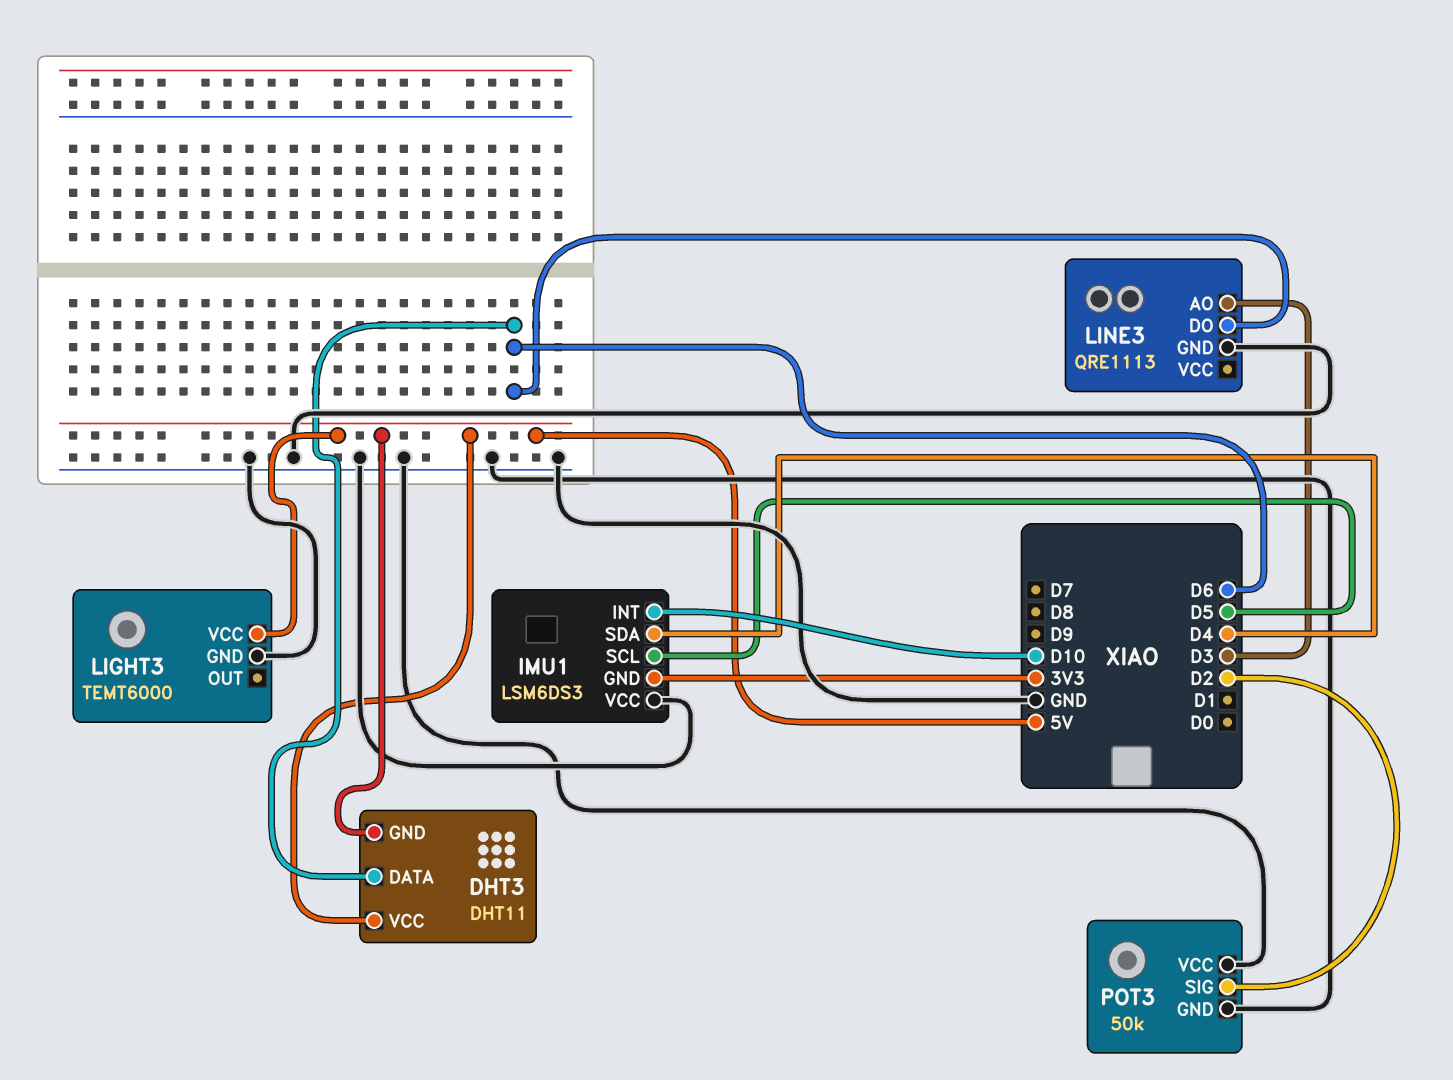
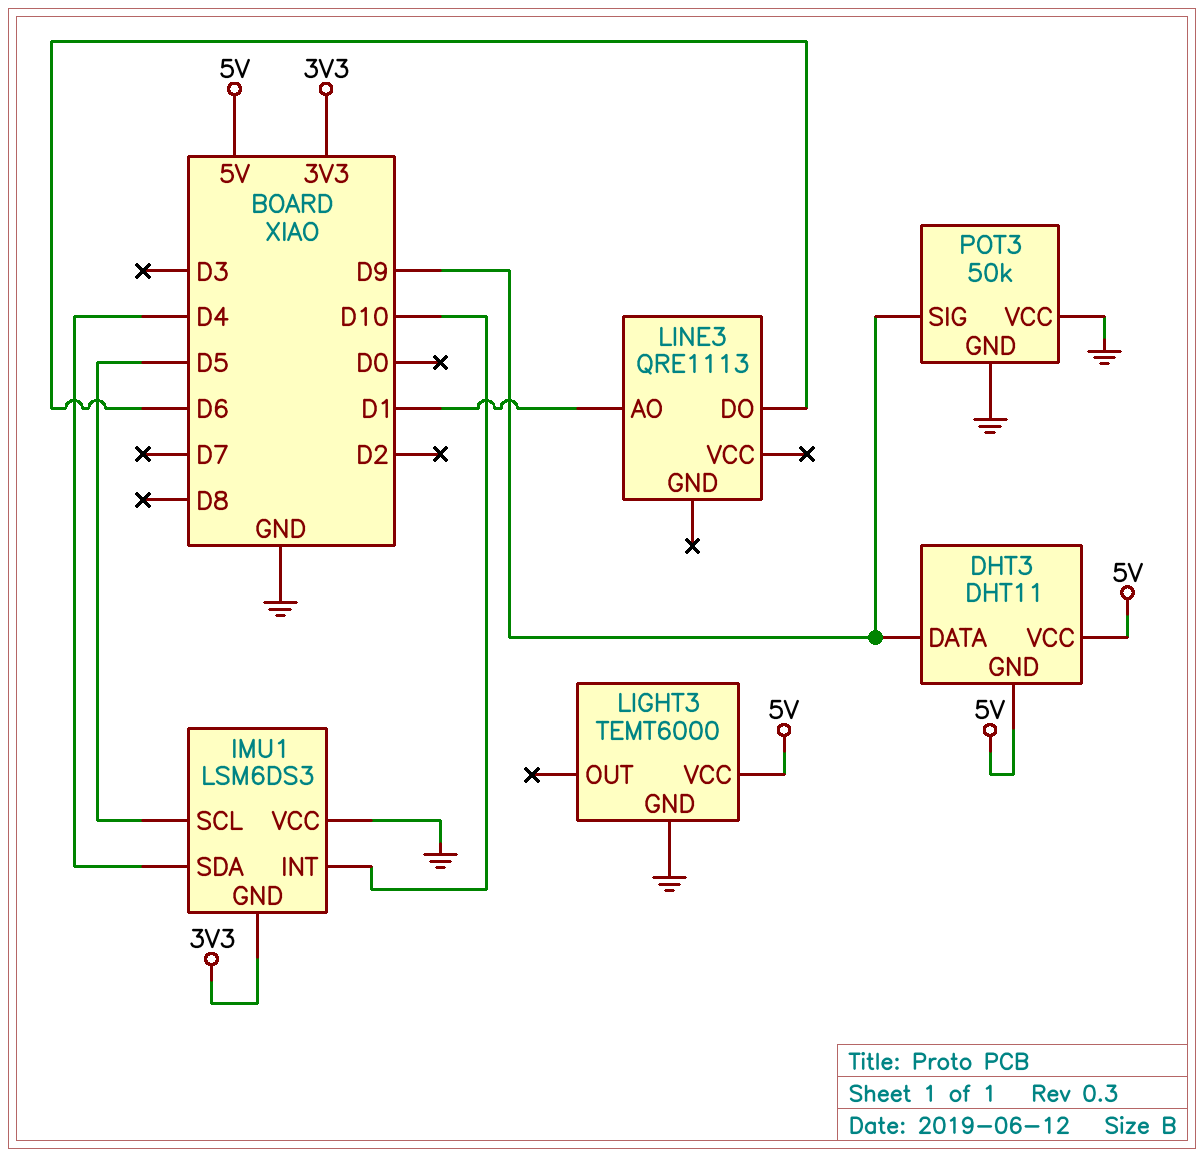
DHT3 pin DATA: D6 -> D9
LINE3 pin AO: D3 -> D1
LINE3 pin GND: GND -> none
POT3 pin SIG: D2 -> D9

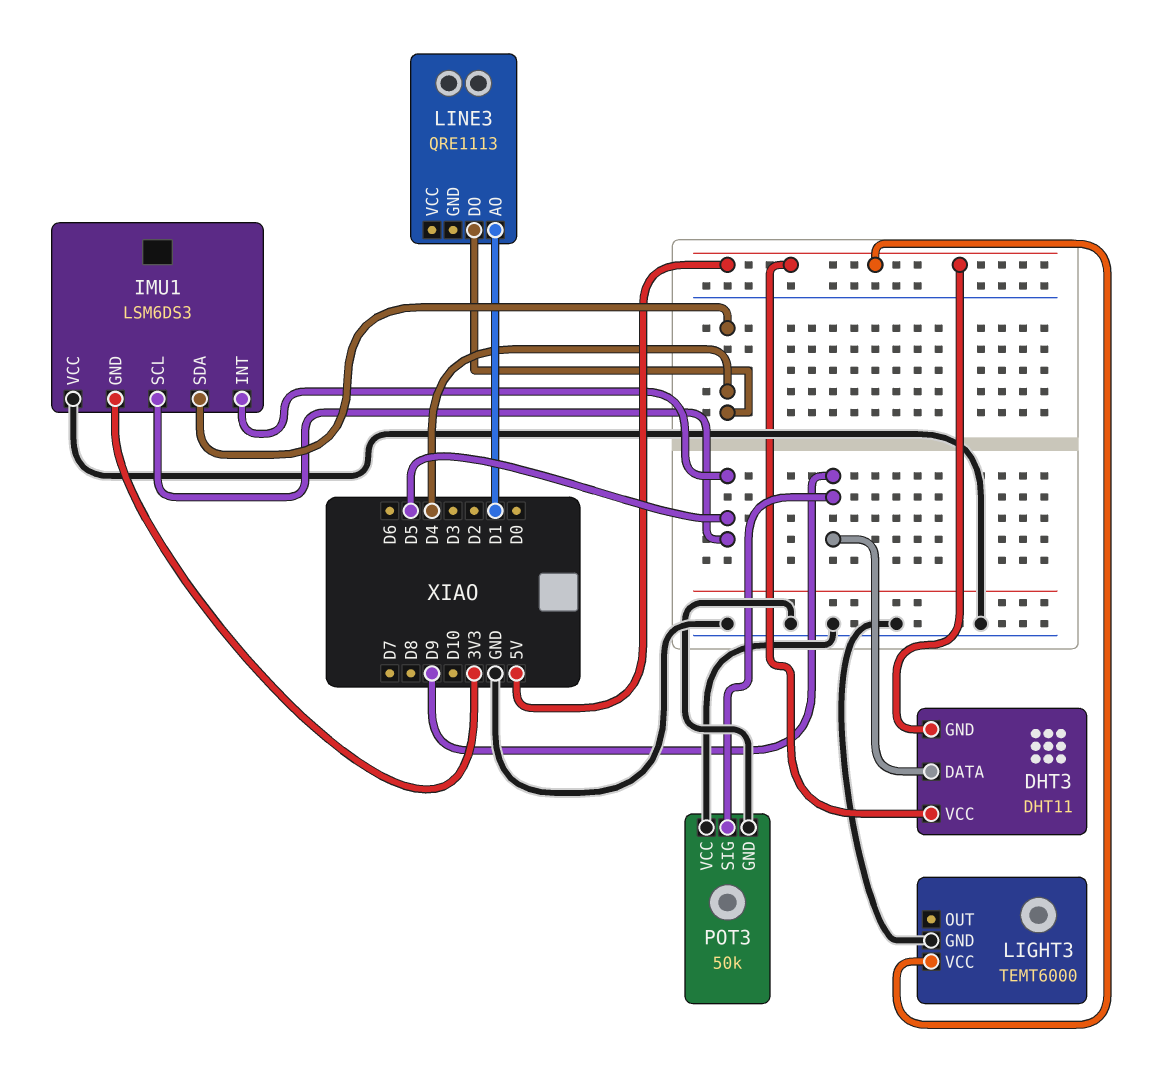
IMU1 pin INT: D10 -> D5
LINE3 pin DO: D6 -> D4

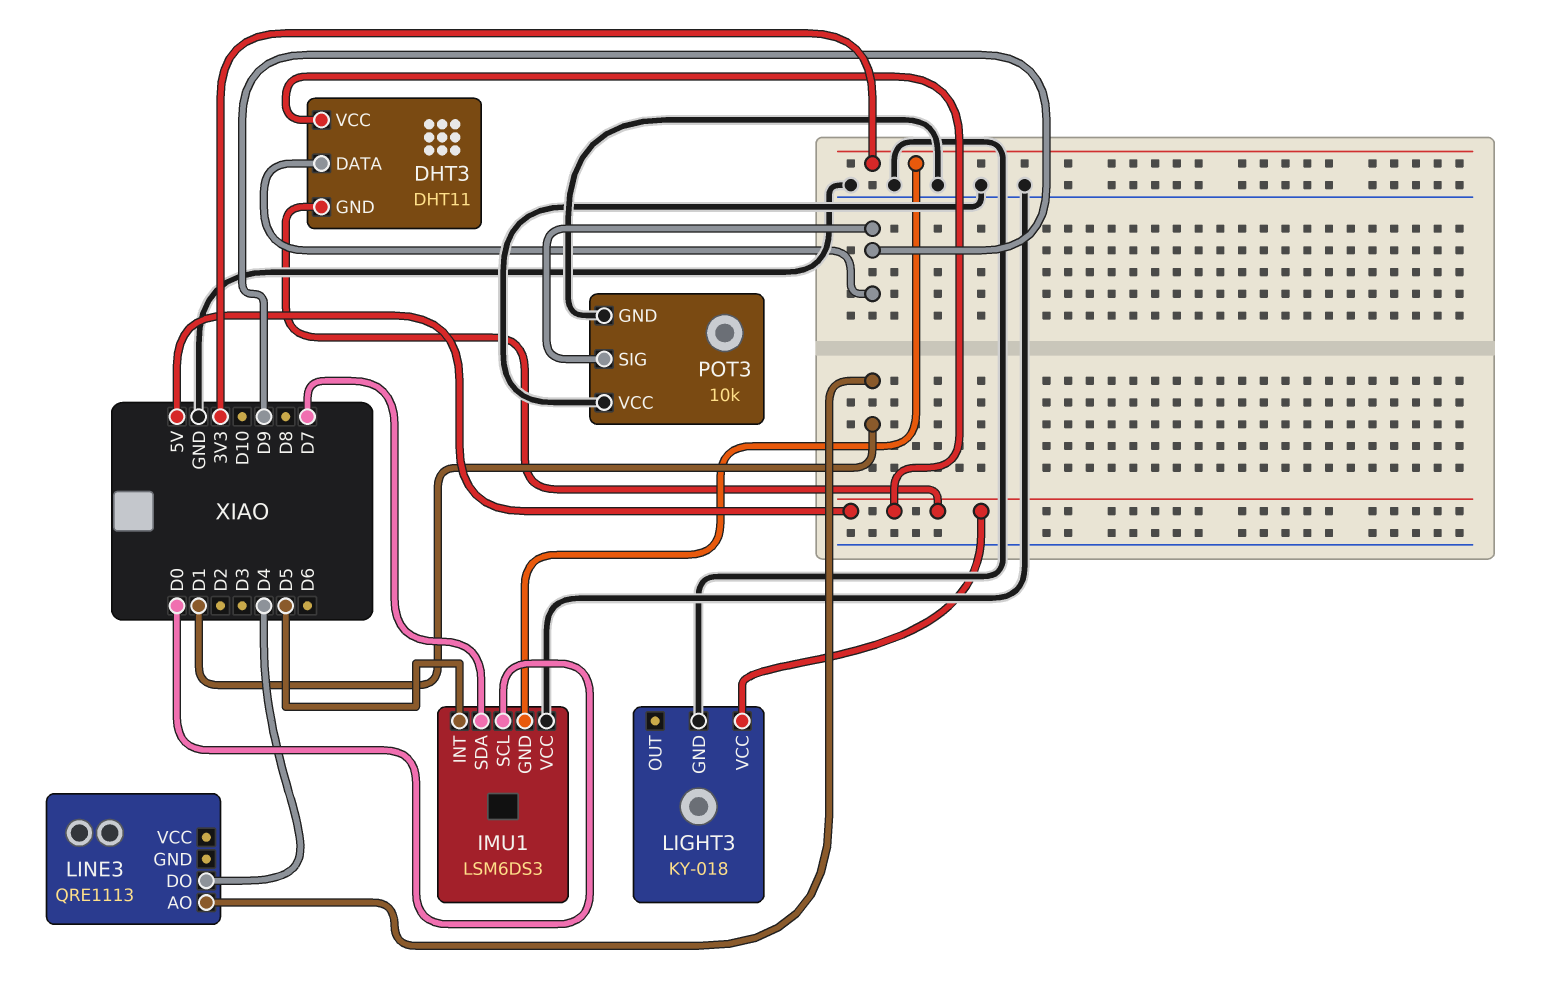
IMU1 pin SCL: D5 -> D0
IMU1 pin SDA: D4 -> D7
LIGHT3: TEMT6000 -> KY-018
POT3: 50k -> 10k

